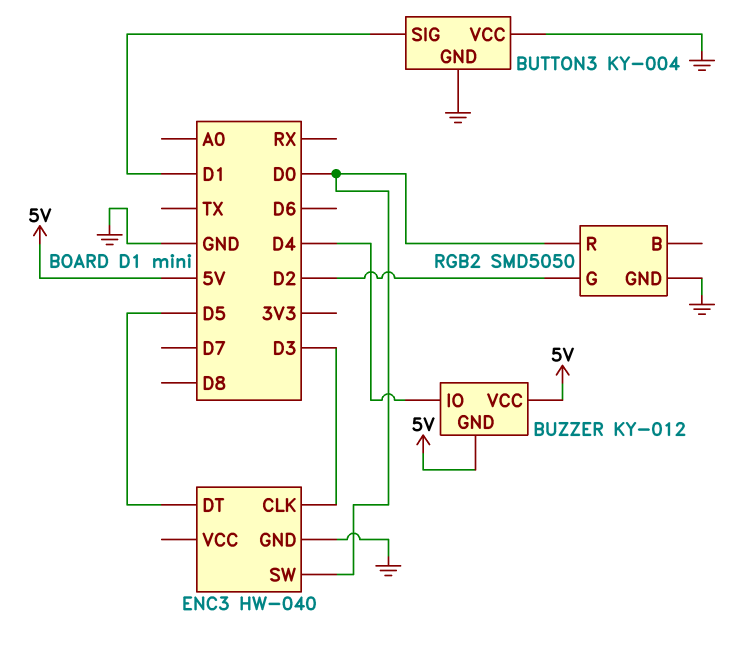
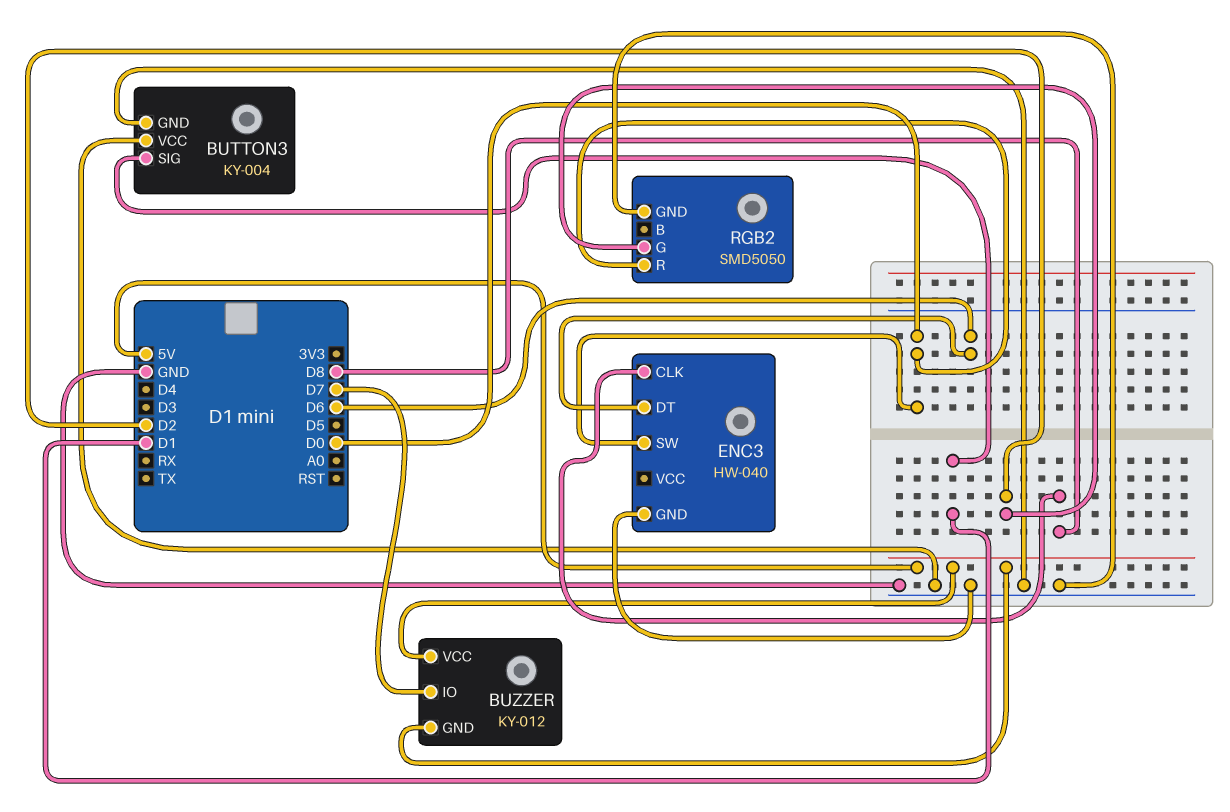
BUZZER pin IO: D4 -> D7
ENC3 pin CLK: D3 -> D8
ENC3 pin DT: D5 -> D6

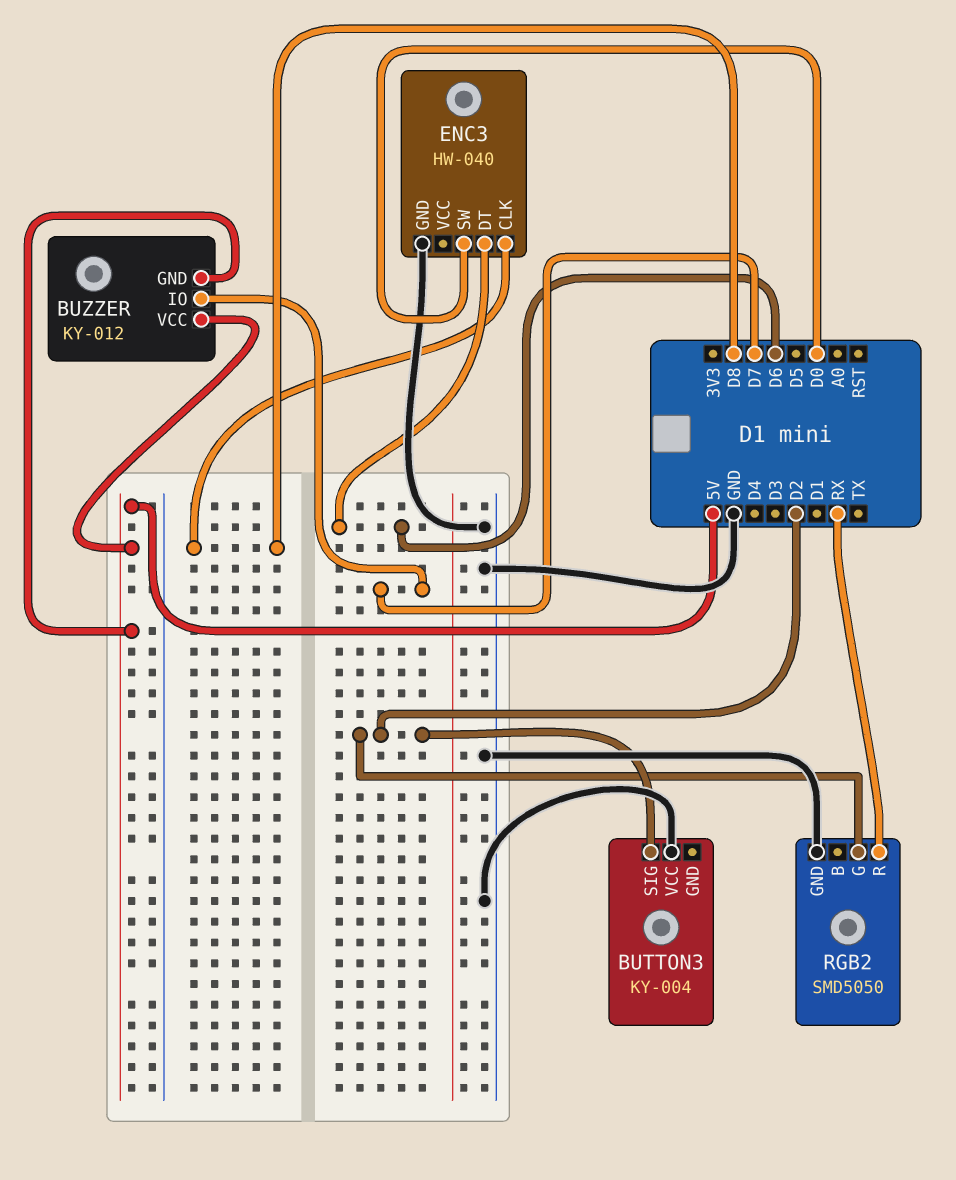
BUTTON3 pin GND: GND -> none
BUTTON3 pin SIG: D1 -> D2
RGB2 pin R: D0 -> RX

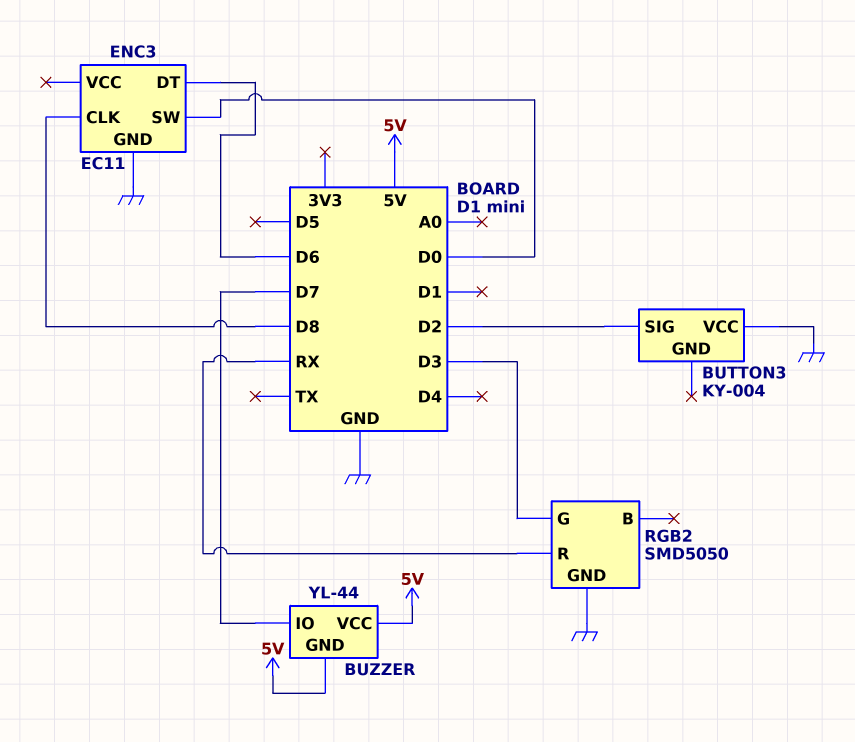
BUZZER: KY-012 -> YL-44
ENC3: HW-040 -> EC11
RGB2 pin G: D2 -> D3

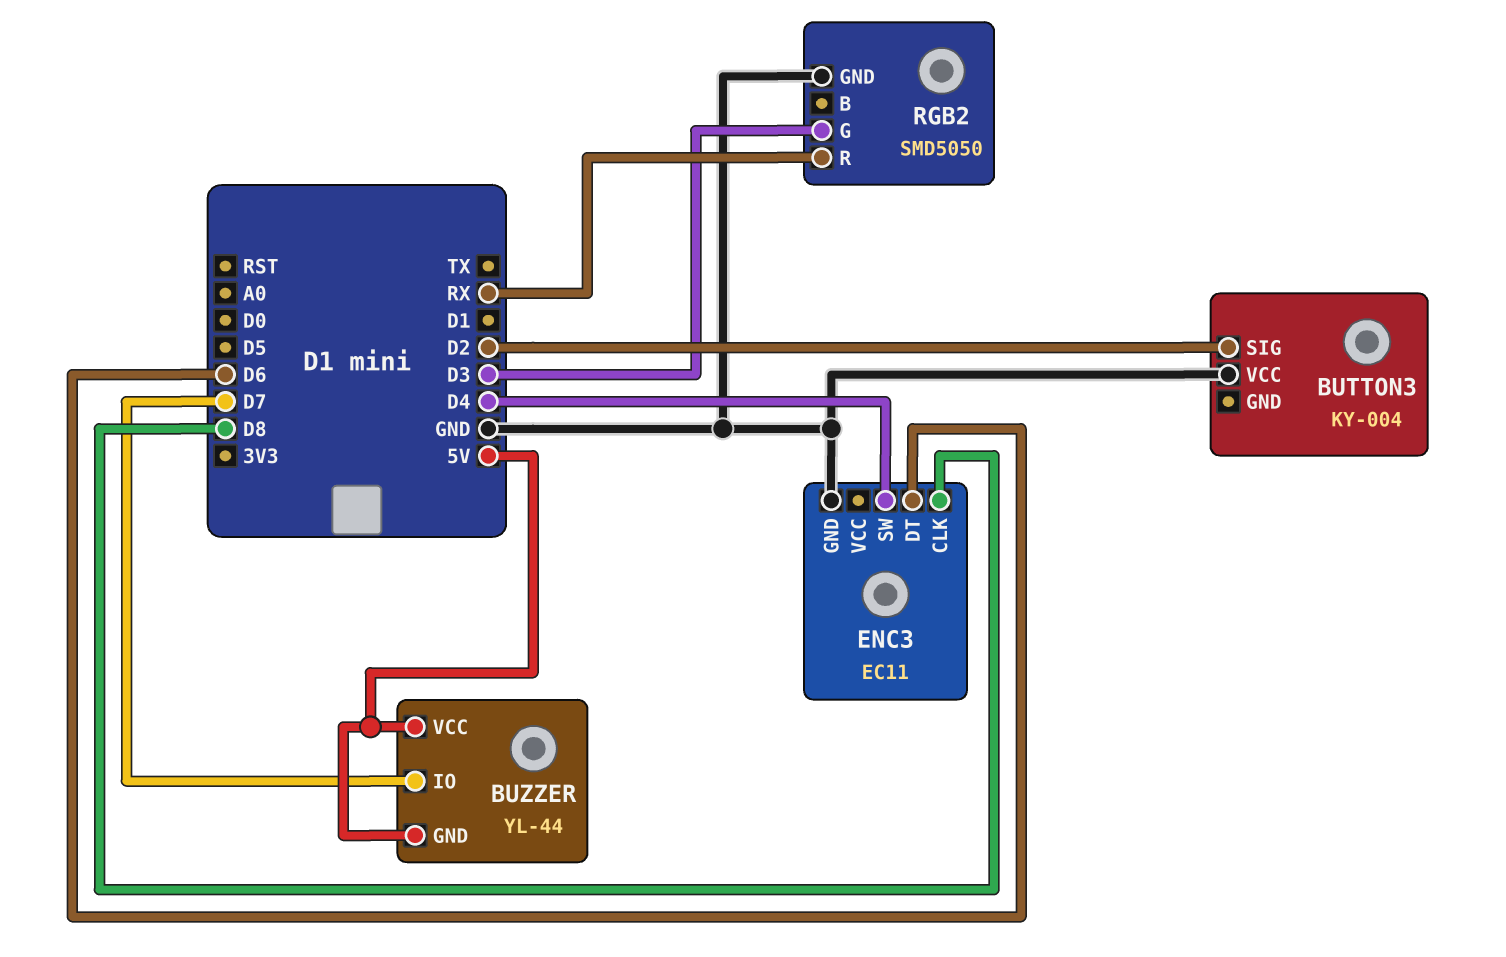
ENC3 pin SW: D0 -> D4

